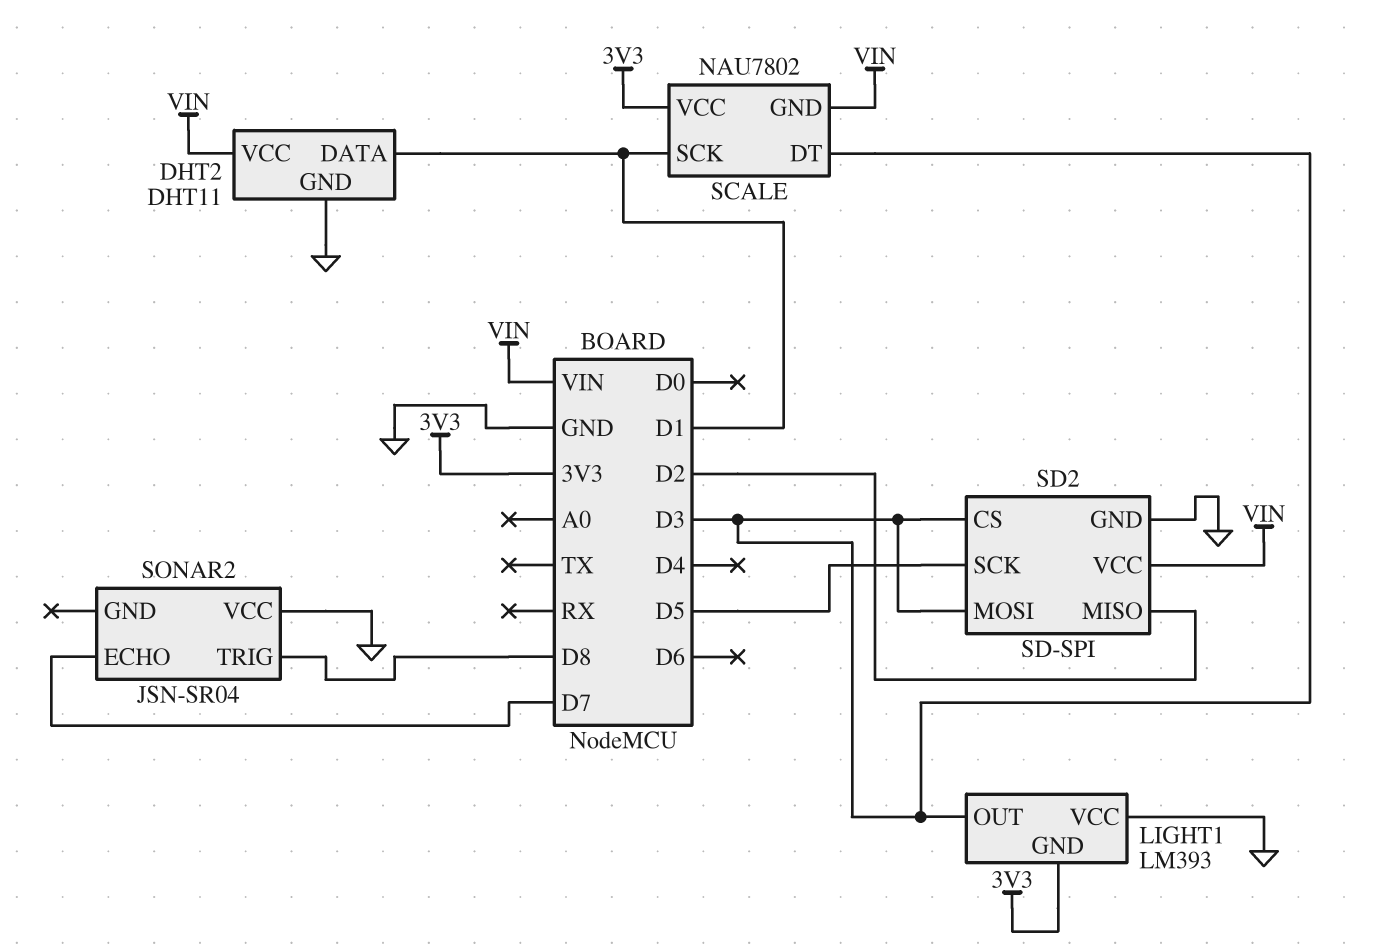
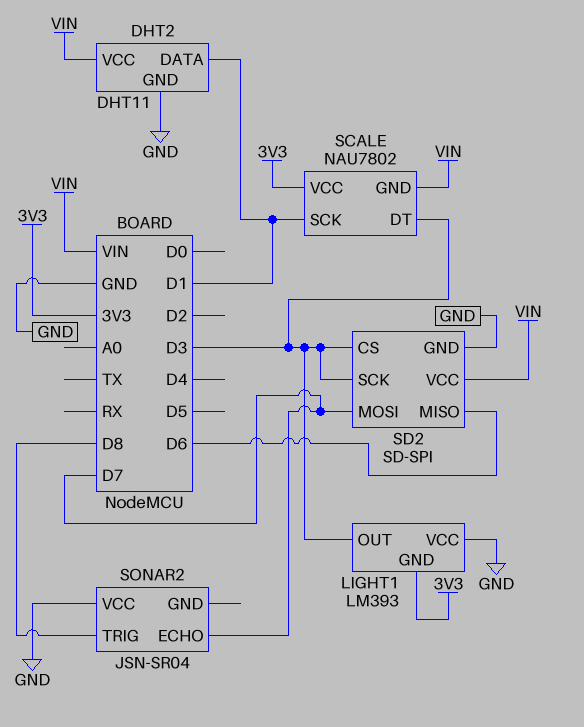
SD2 pin MISO: D2 -> D6
SD2 pin MOSI: D3 -> D7
SD2 pin SCK: D5 -> D3

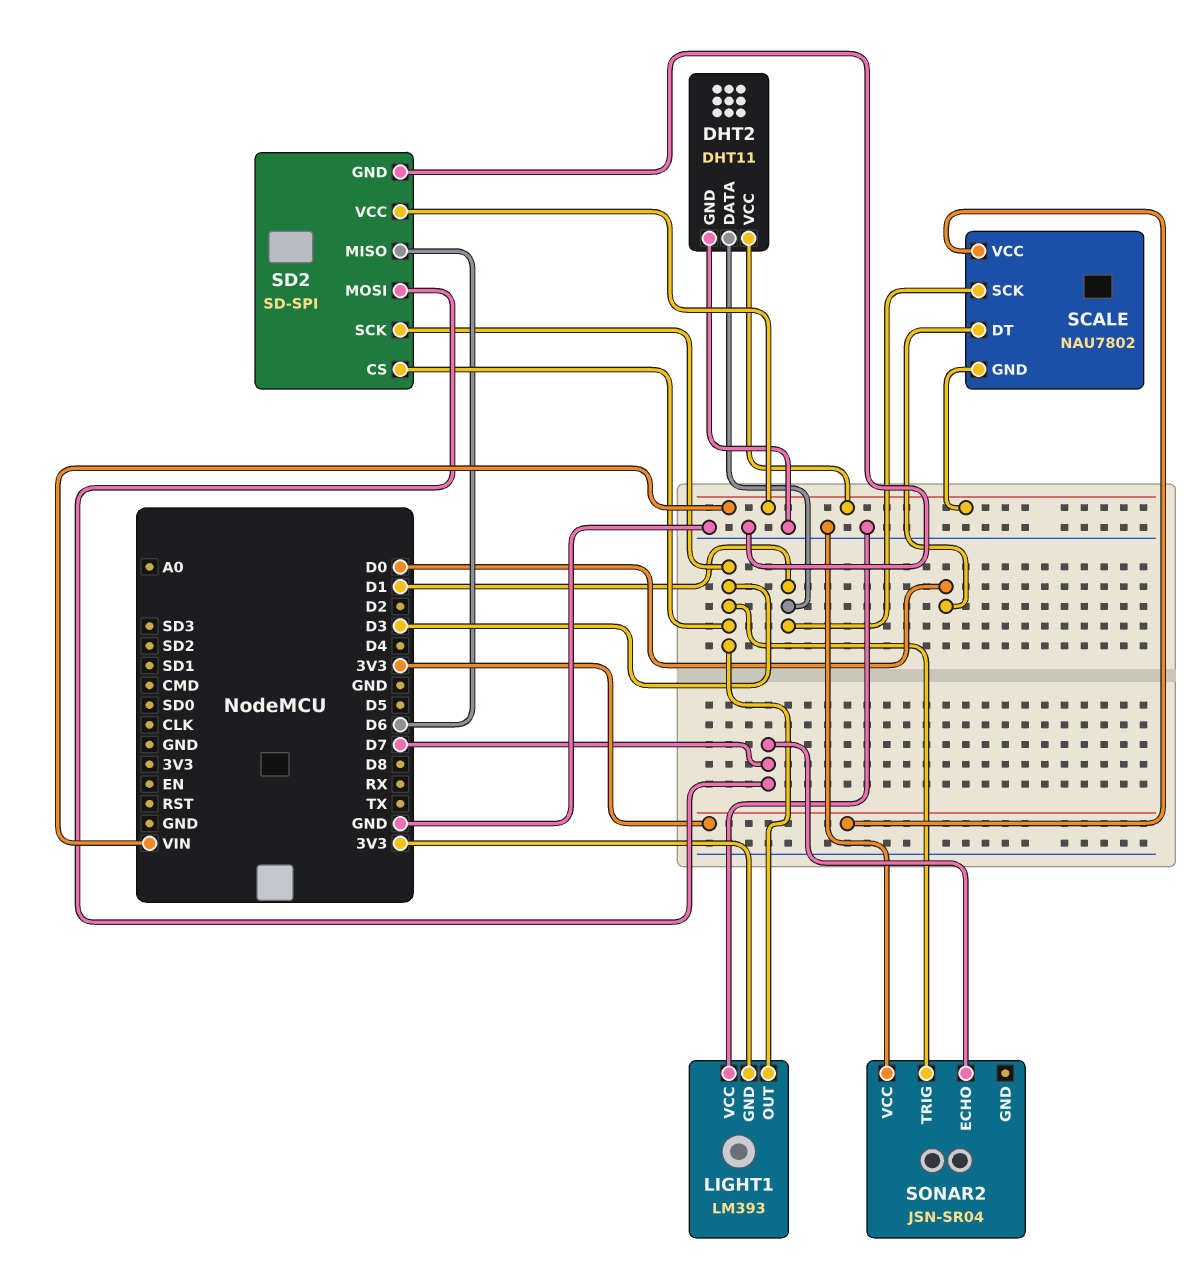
SCALE pin DT: D3 -> D0
SONAR2 pin TRIG: D8 -> D3

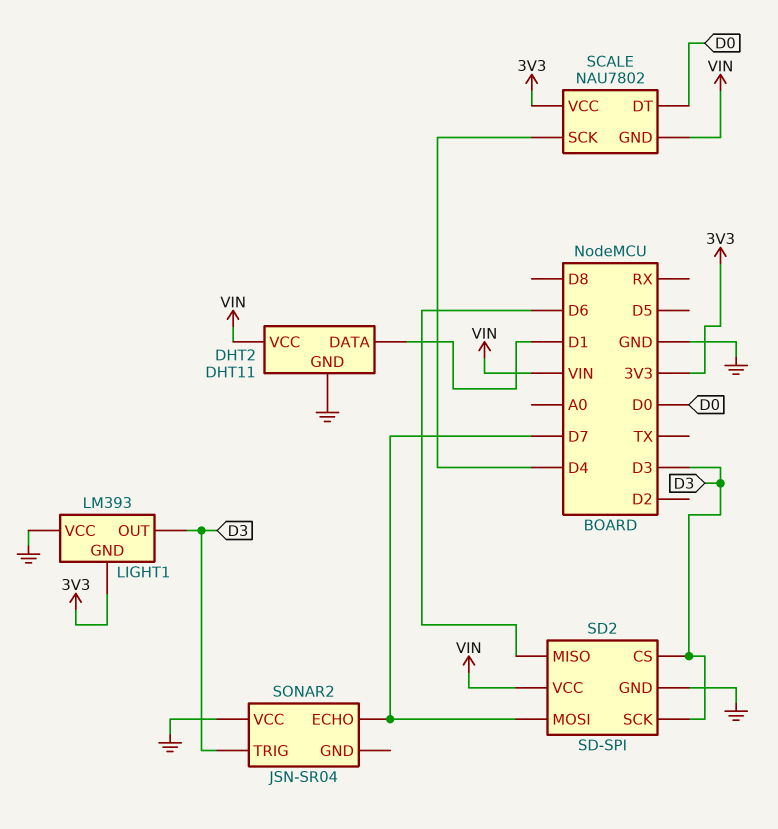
SCALE pin SCK: D1 -> D4

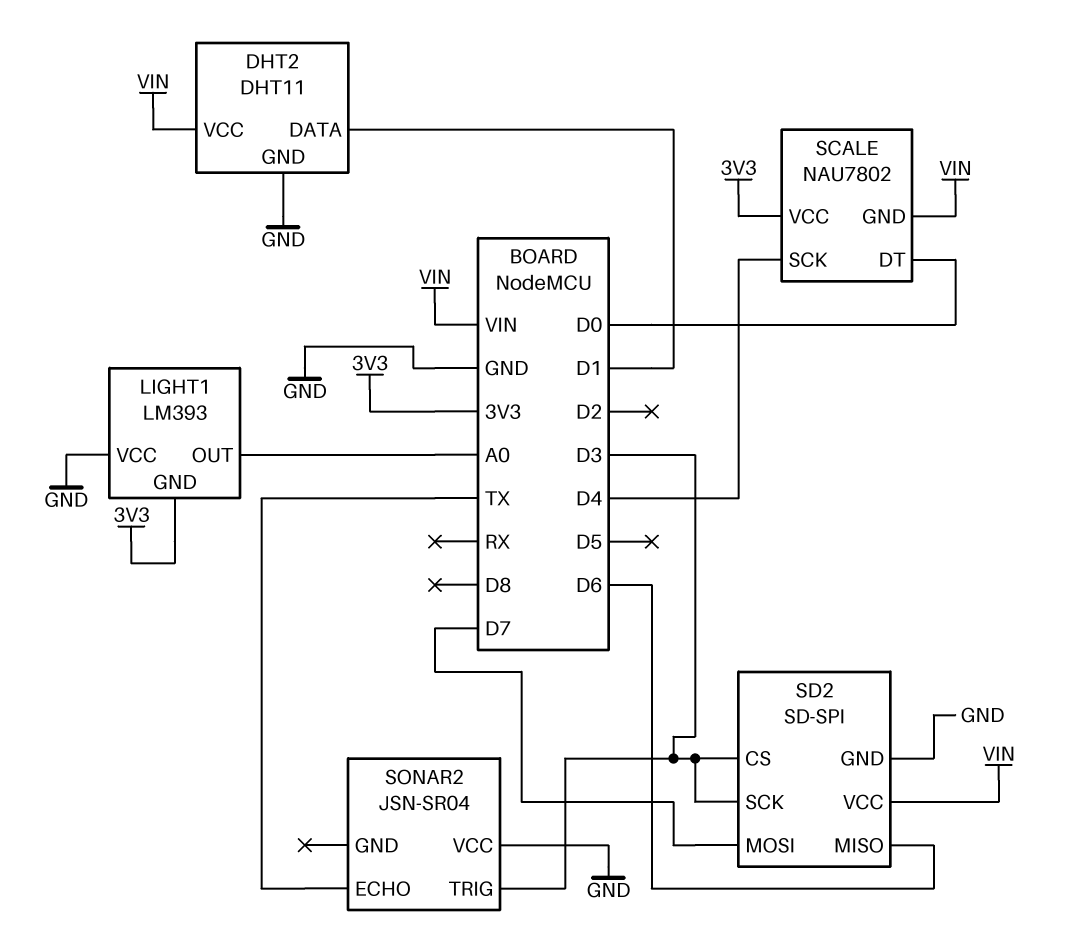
LIGHT1 pin OUT: D3 -> A0
SONAR2 pin ECHO: D7 -> TX

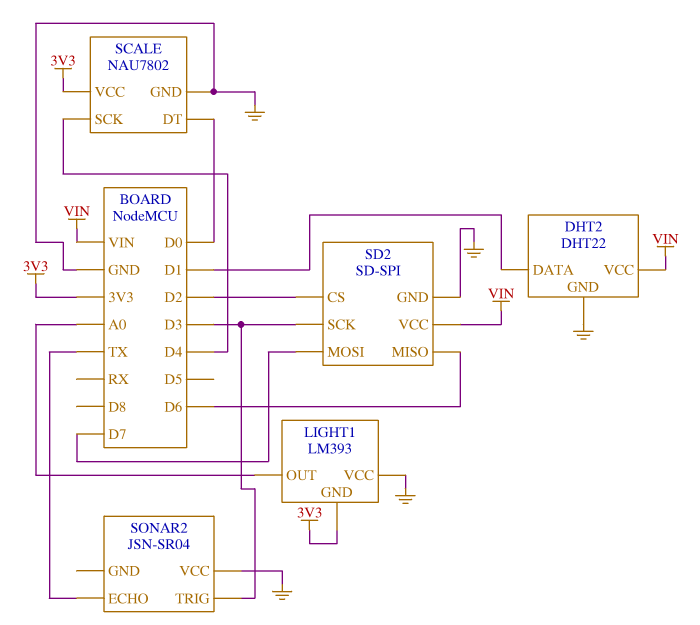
DHT2: DHT11 -> DHT22
SCALE pin GND: VIN -> GND
SD2 pin CS: D3 -> D2

